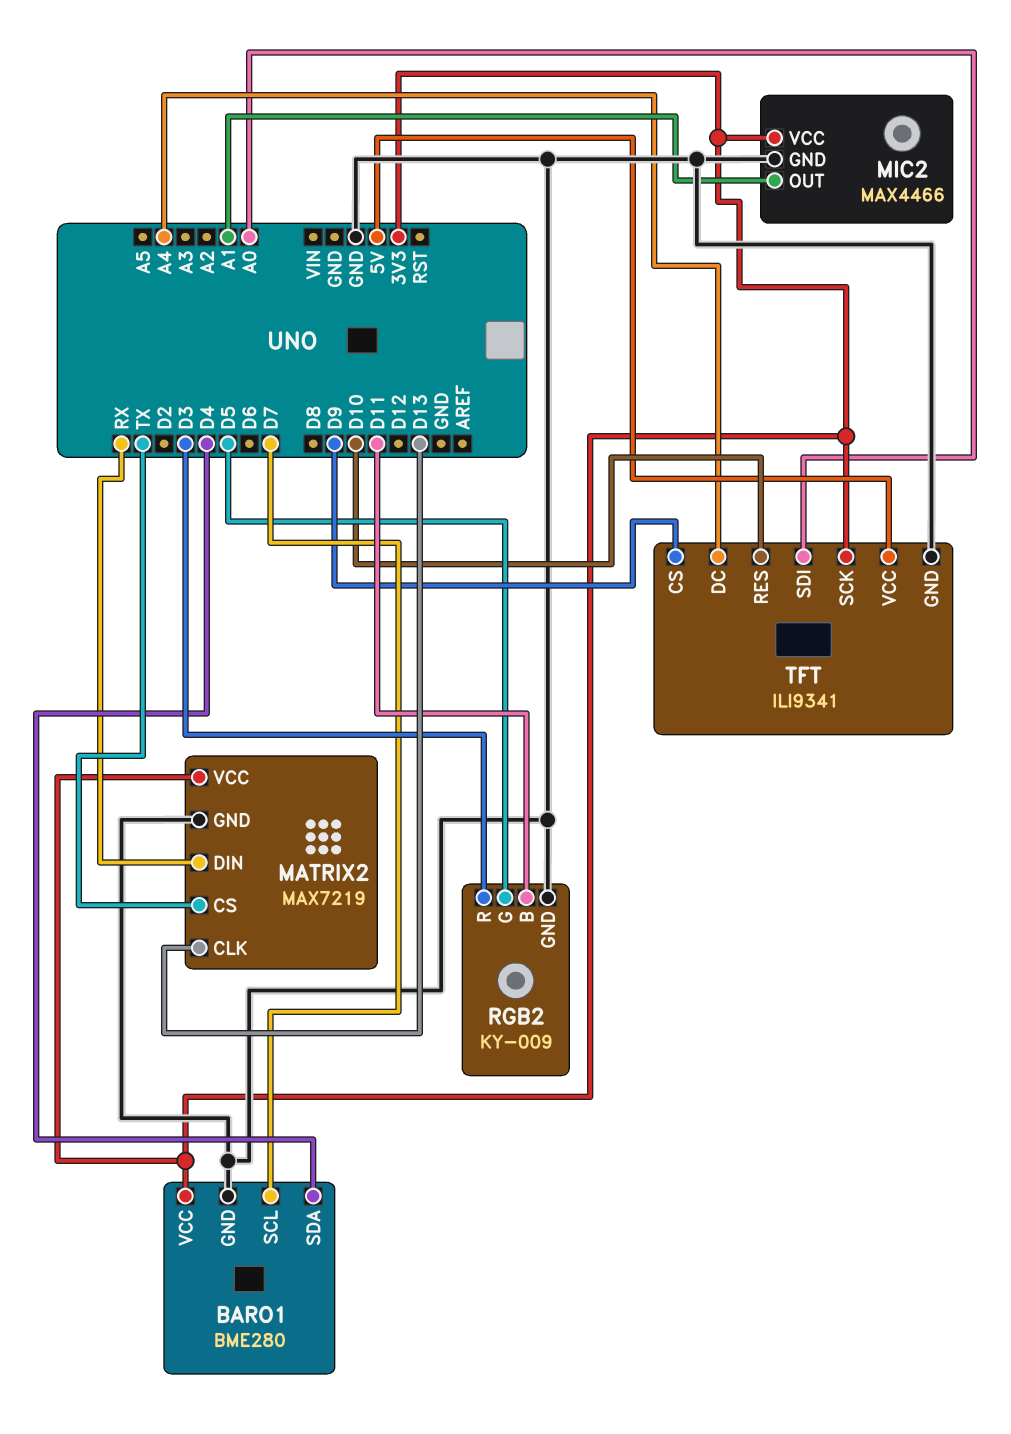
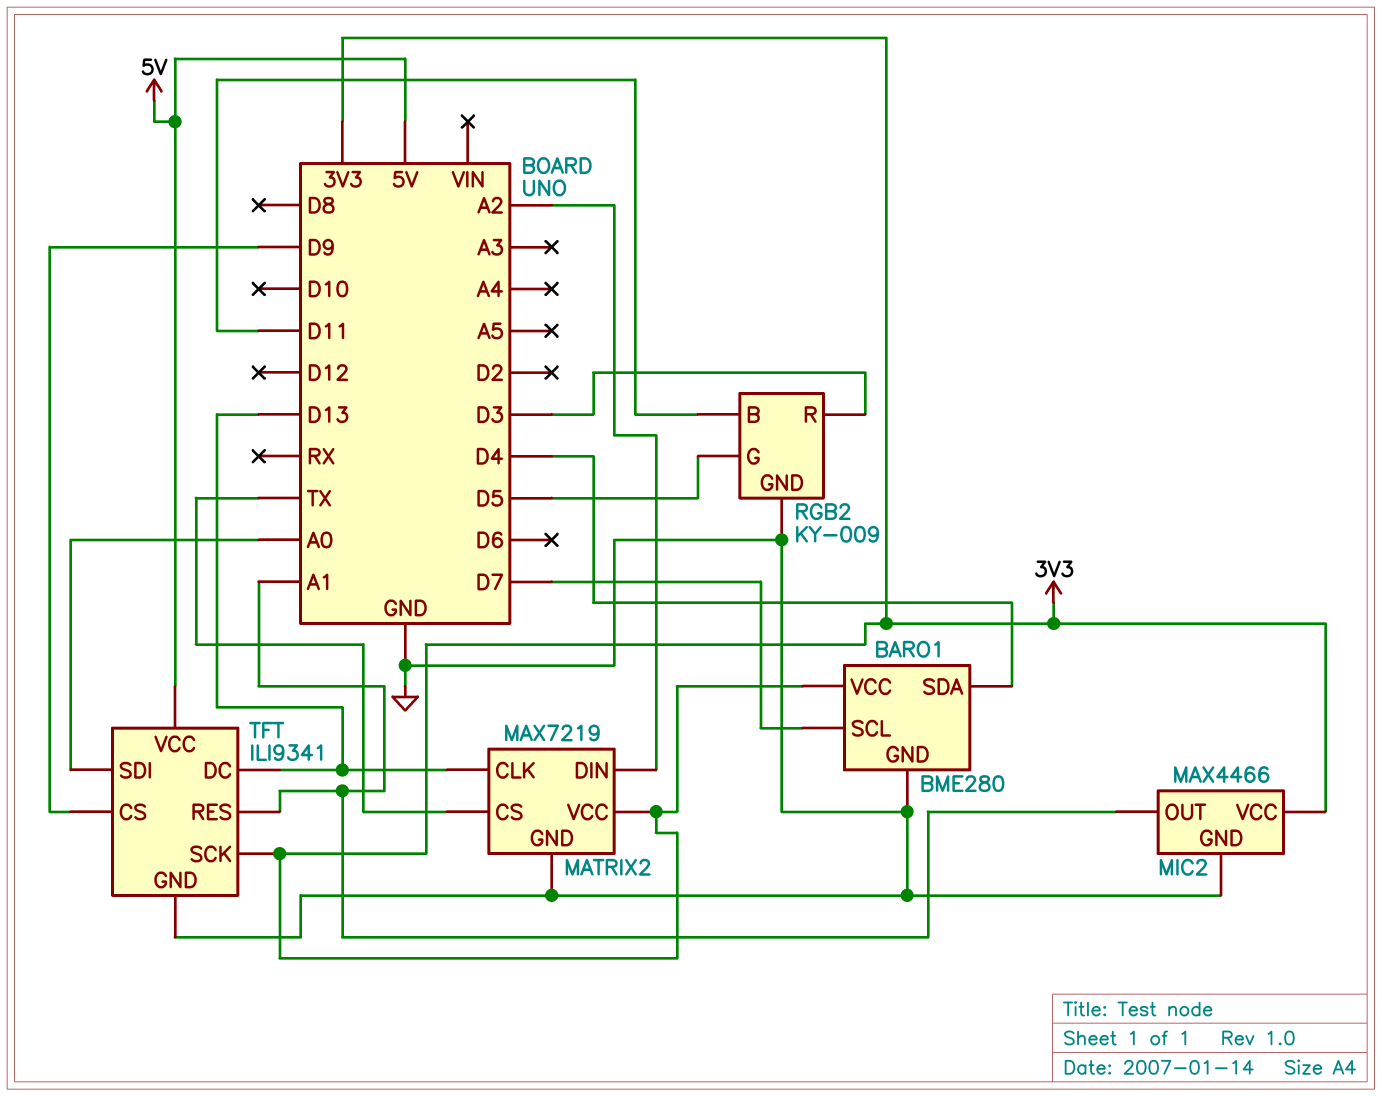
MATRIX2 pin DIN: RX -> A2
TFT pin DC: A4 -> D13
TFT pin RES: D10 -> A1

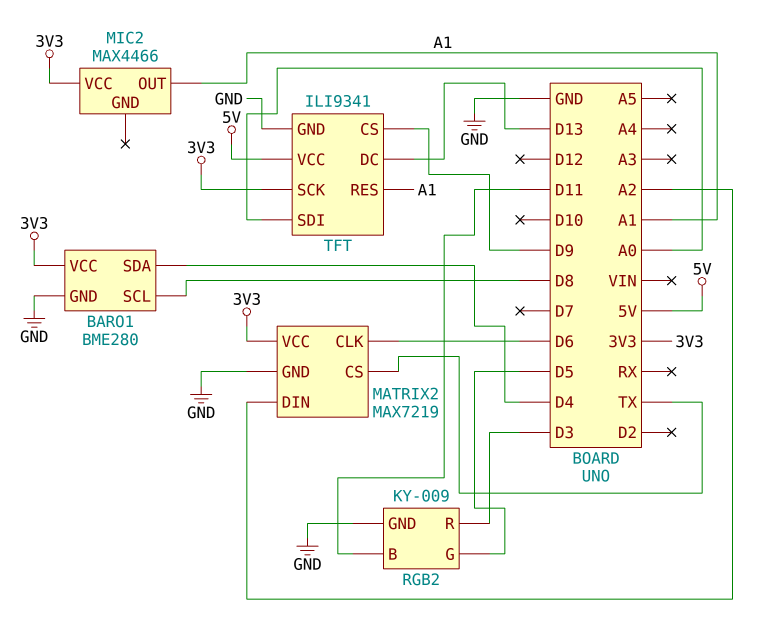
BARO1 pin SCL: D7 -> D8
MATRIX2 pin CLK: D13 -> D6
MIC2 pin GND: GND -> none

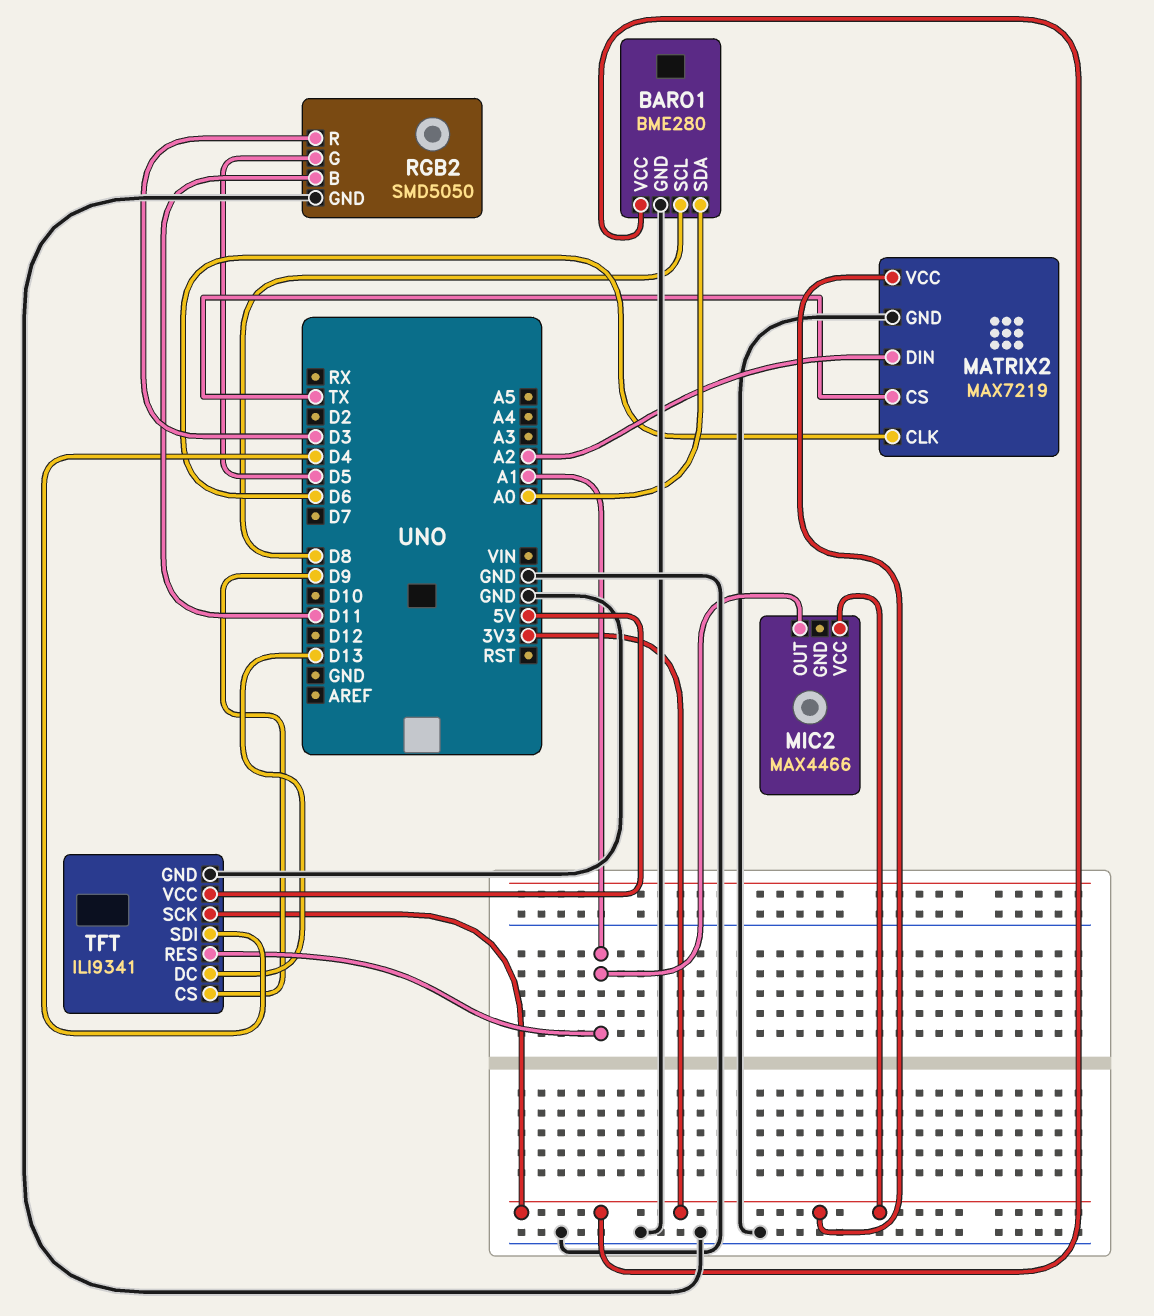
BARO1 pin SDA: D4 -> A0
RGB2: KY-009 -> SMD5050
TFT pin SDI: A0 -> D4

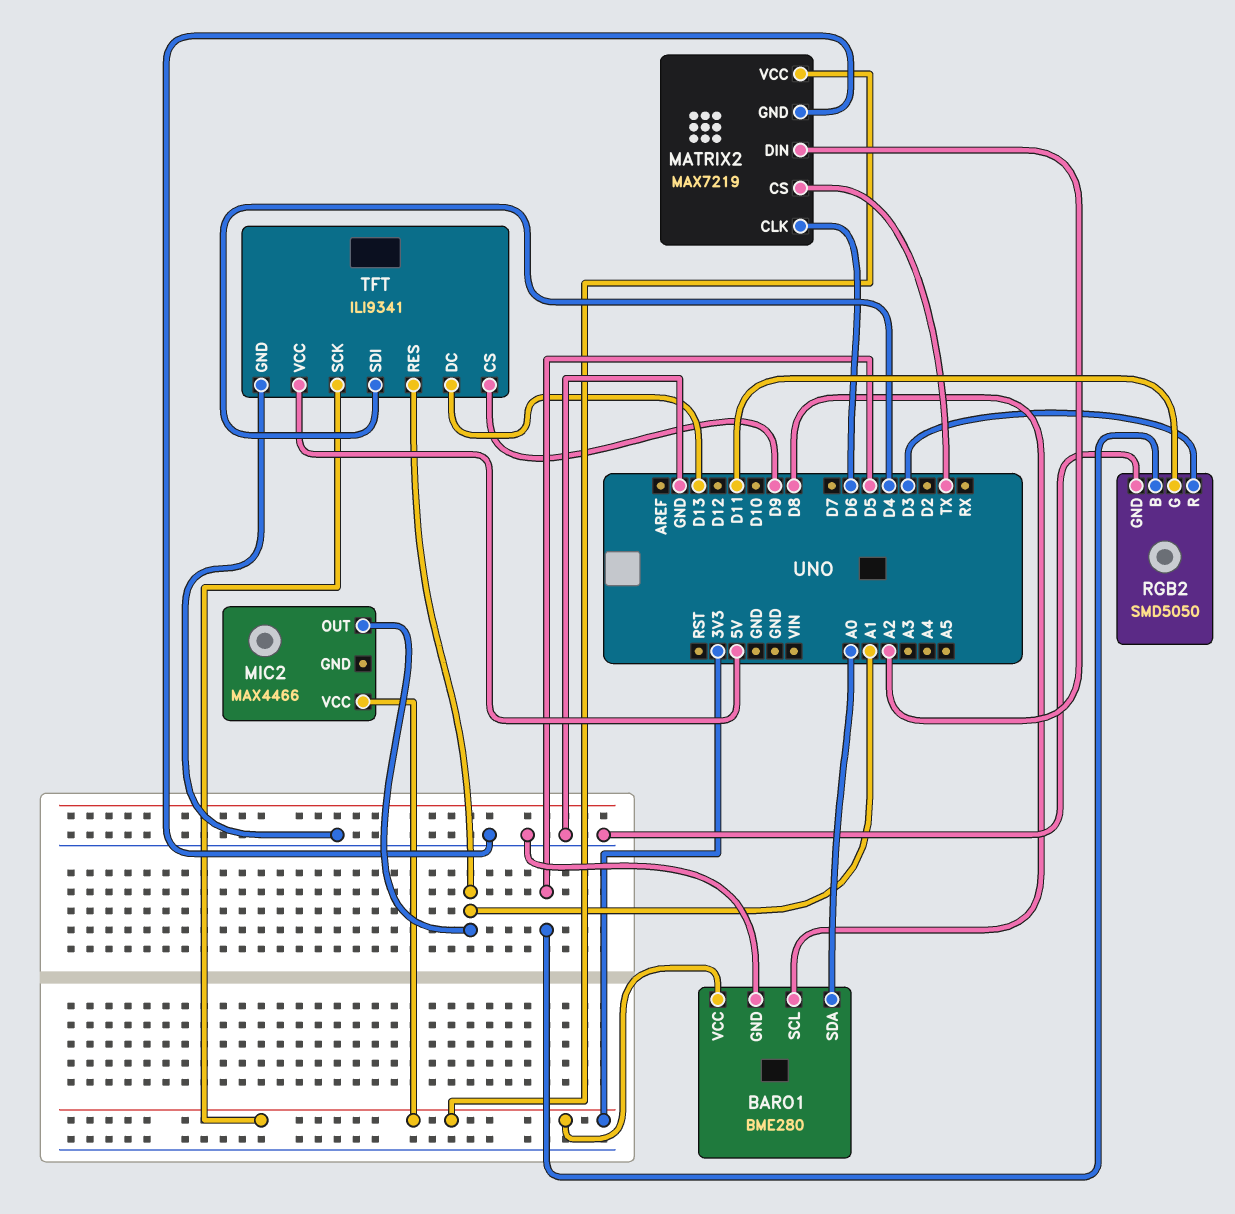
RGB2 pin B: D11 -> D5
RGB2 pin G: D5 -> D11

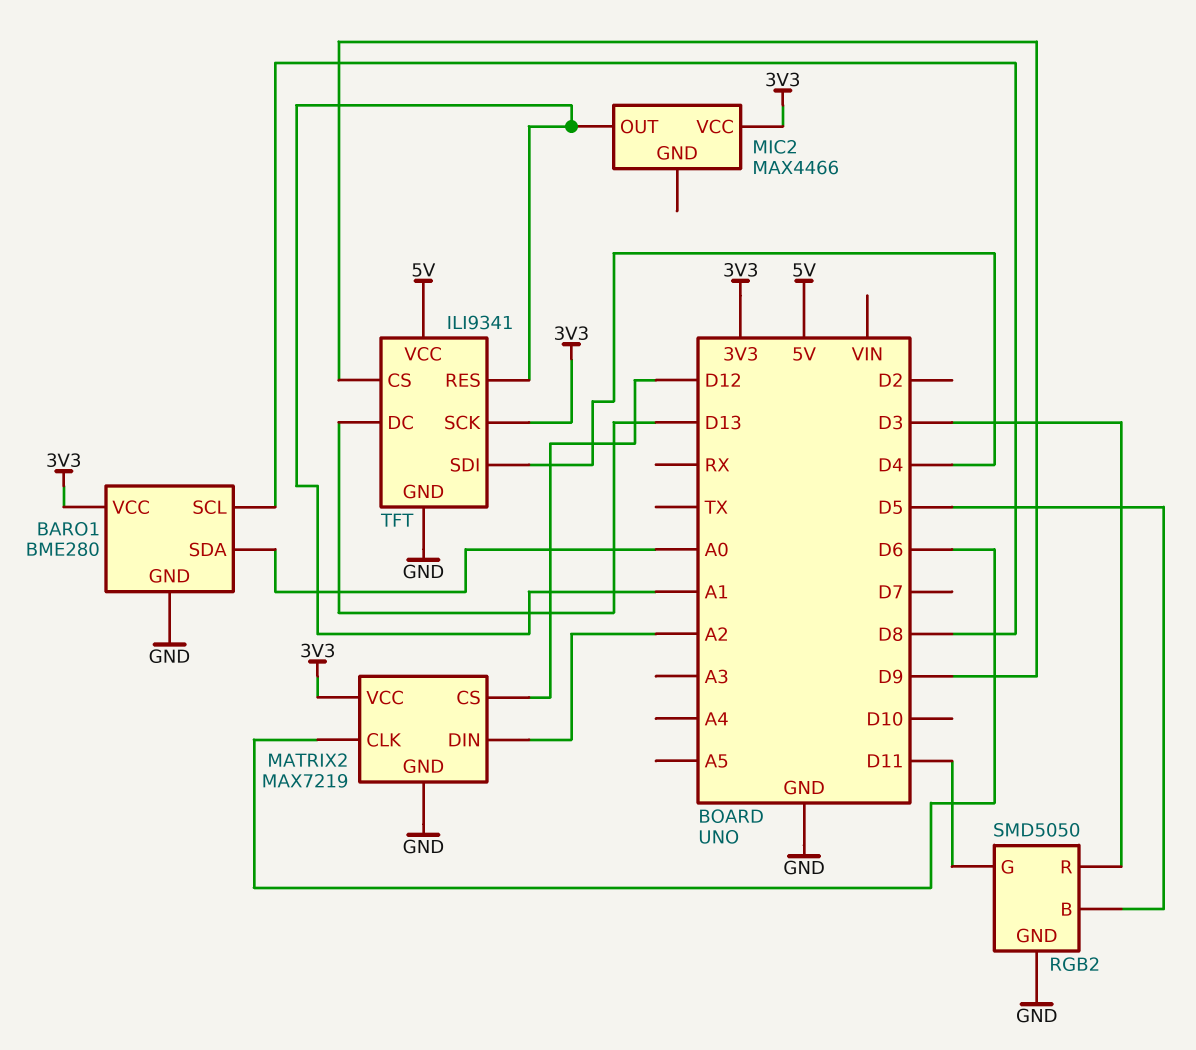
MATRIX2 pin CS: TX -> D12

